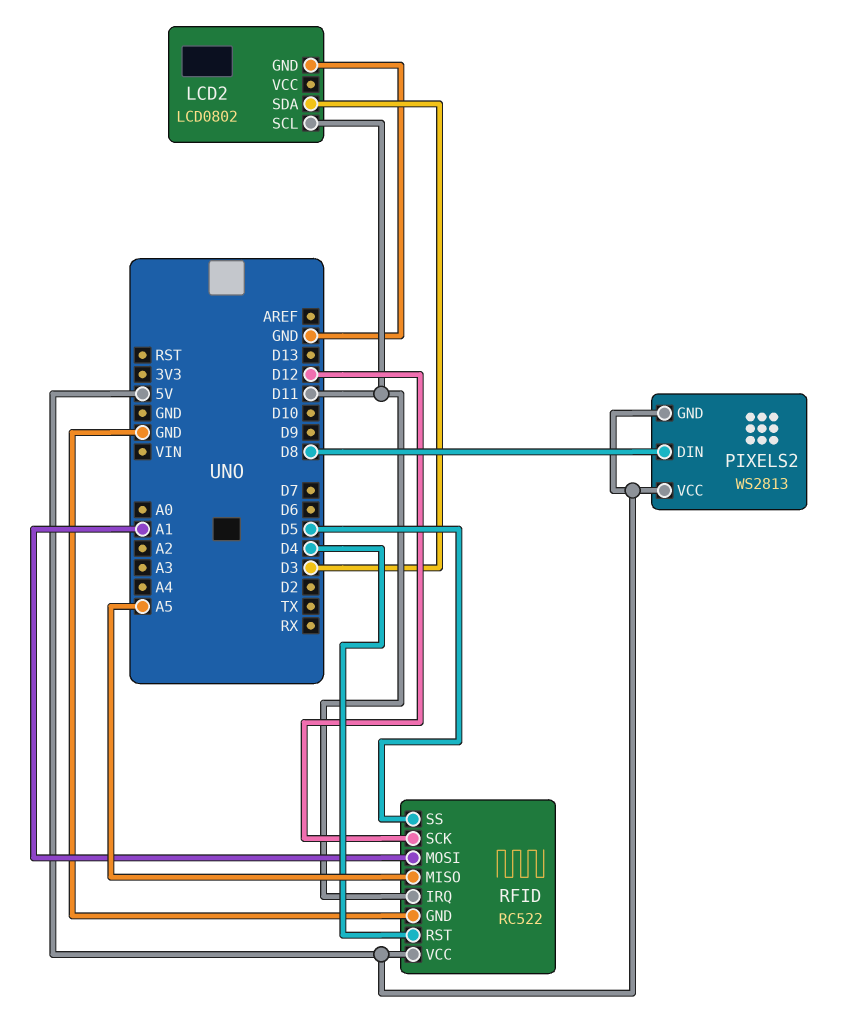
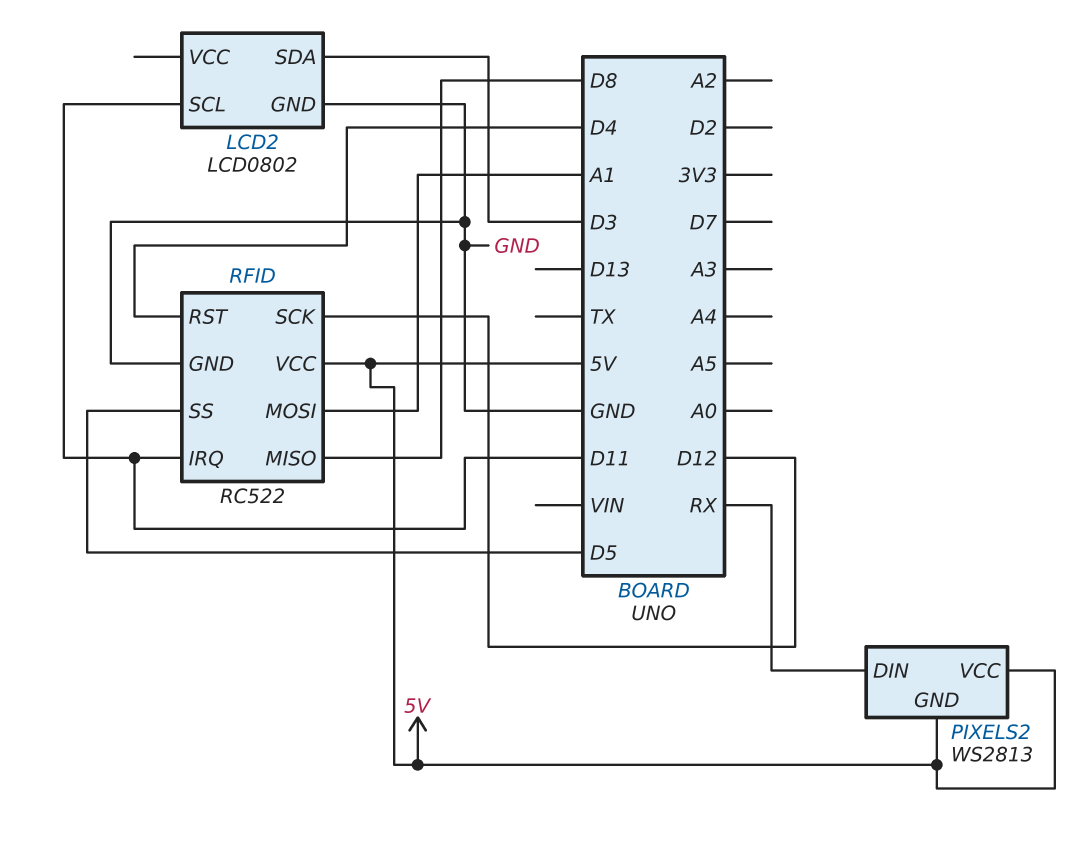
PIXELS2 pin DIN: D8 -> RX
RFID pin MISO: A5 -> D8

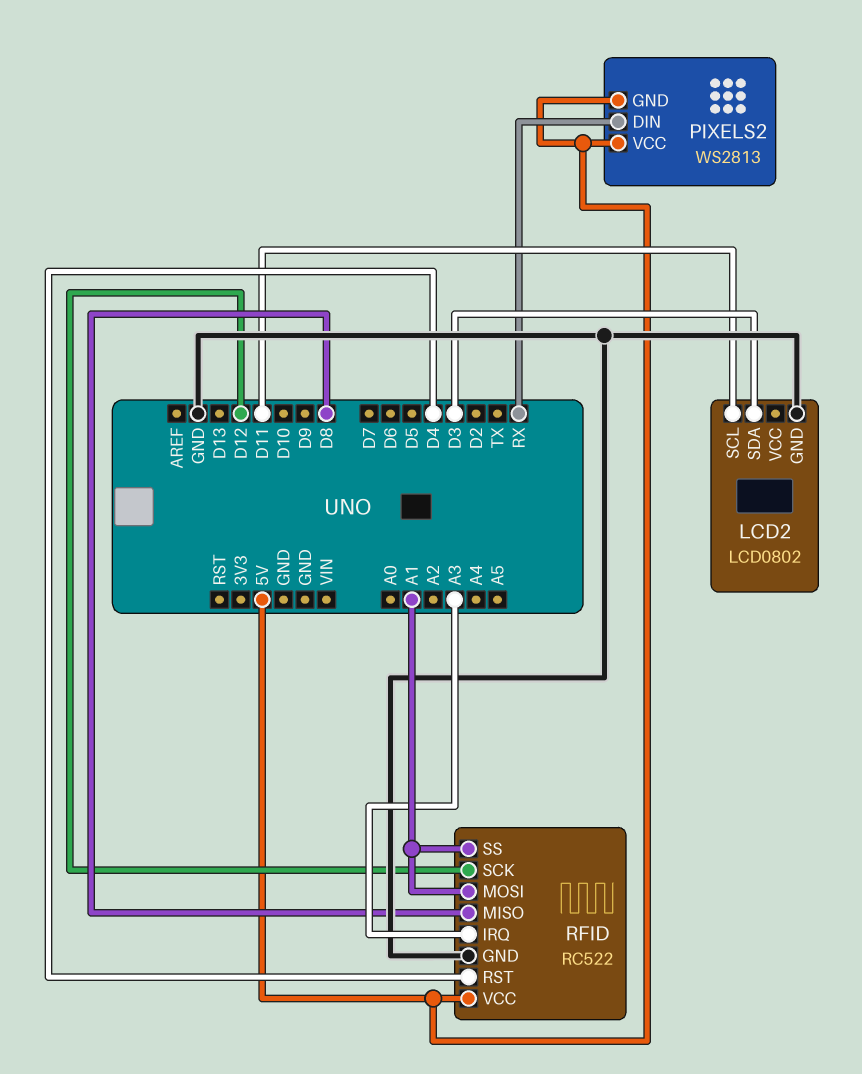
RFID pin IRQ: D11 -> A3
RFID pin SS: D5 -> A1

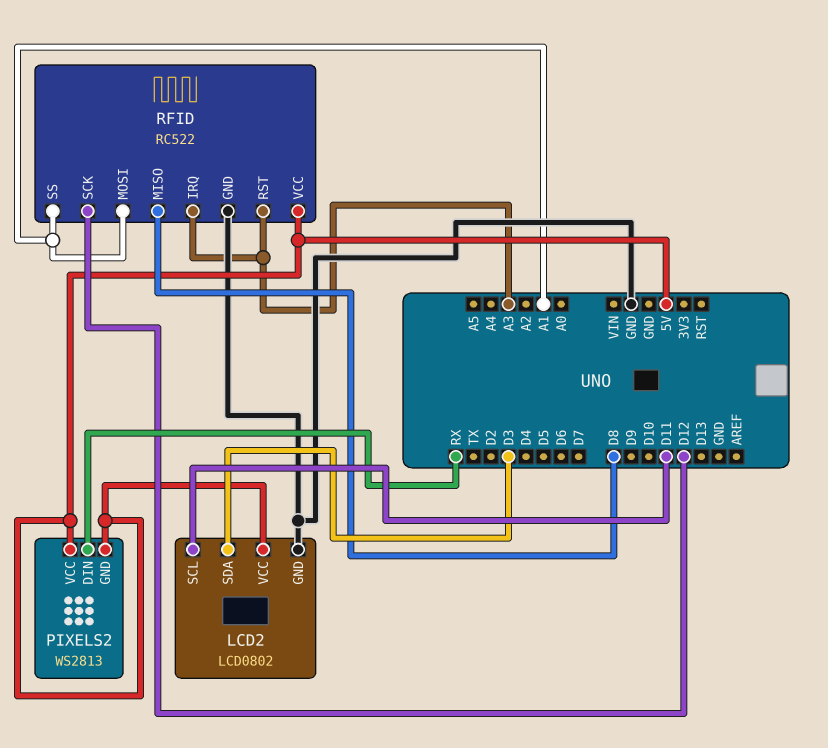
LCD2 pin VCC: none -> 5V
RFID pin RST: D4 -> A3

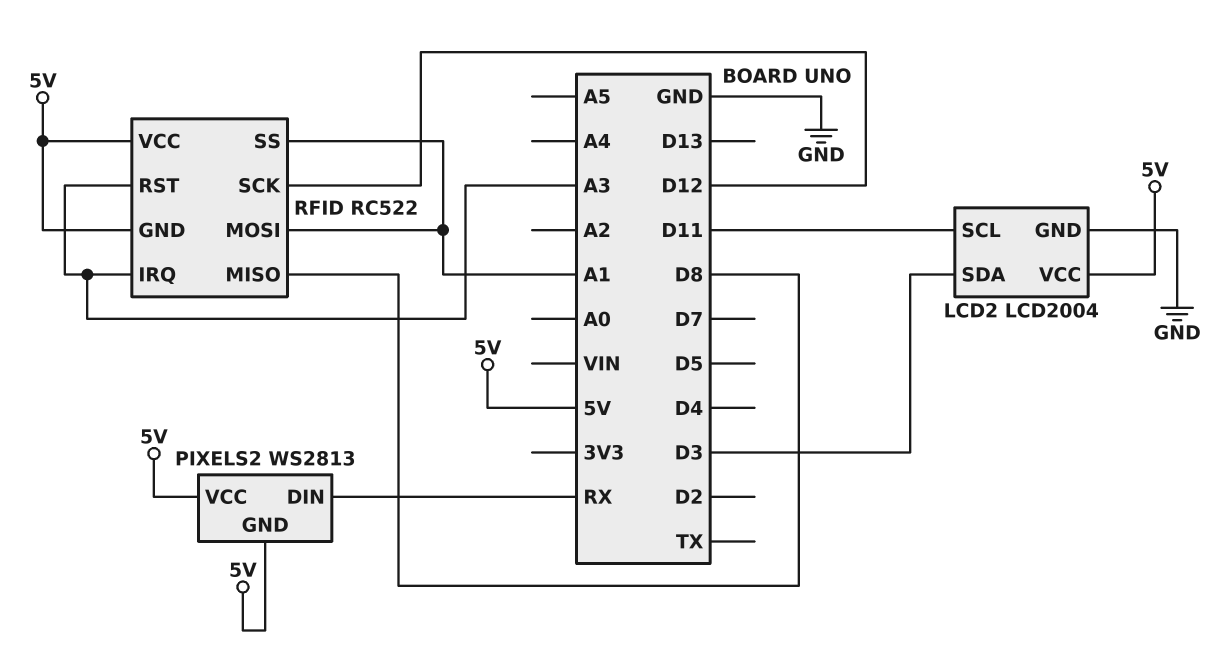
LCD2: LCD0802 -> LCD2004
RFID pin GND: GND -> 5V

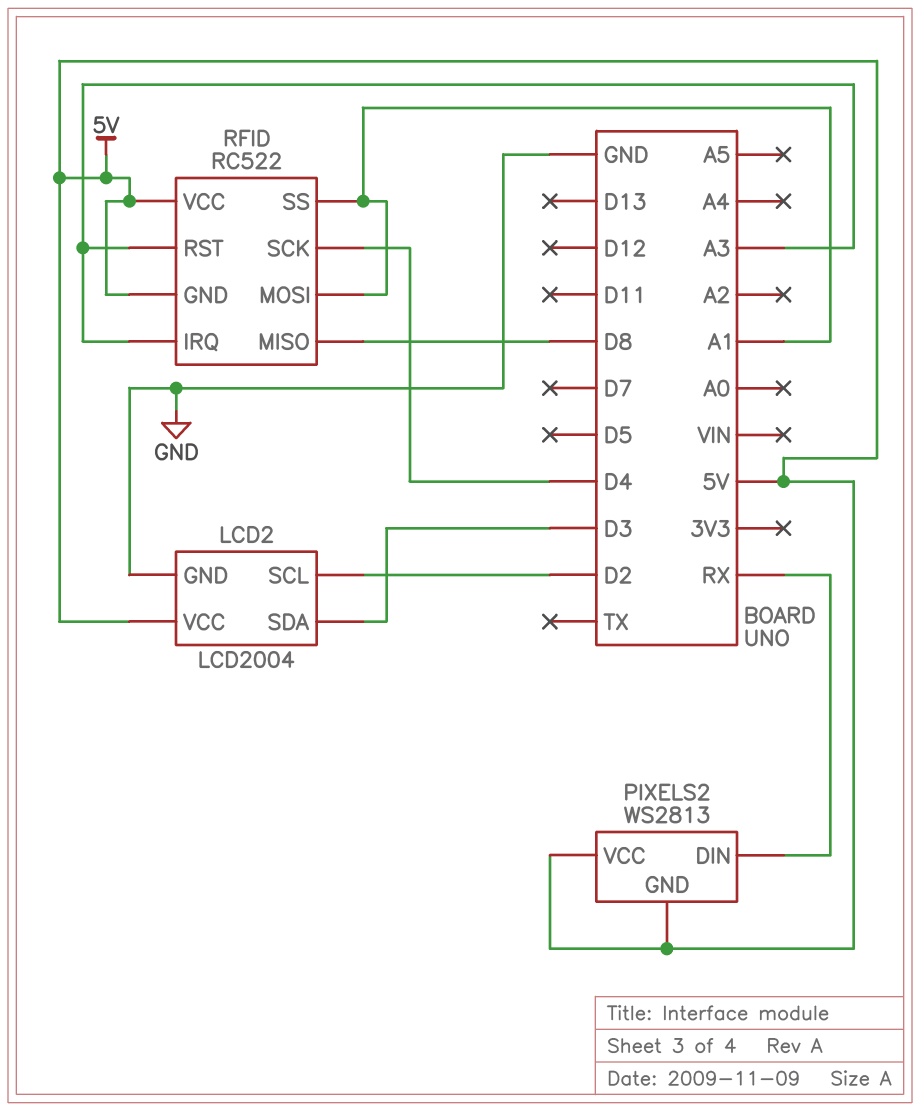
LCD2 pin SCL: D11 -> D2
RFID pin SCK: D12 -> D4

